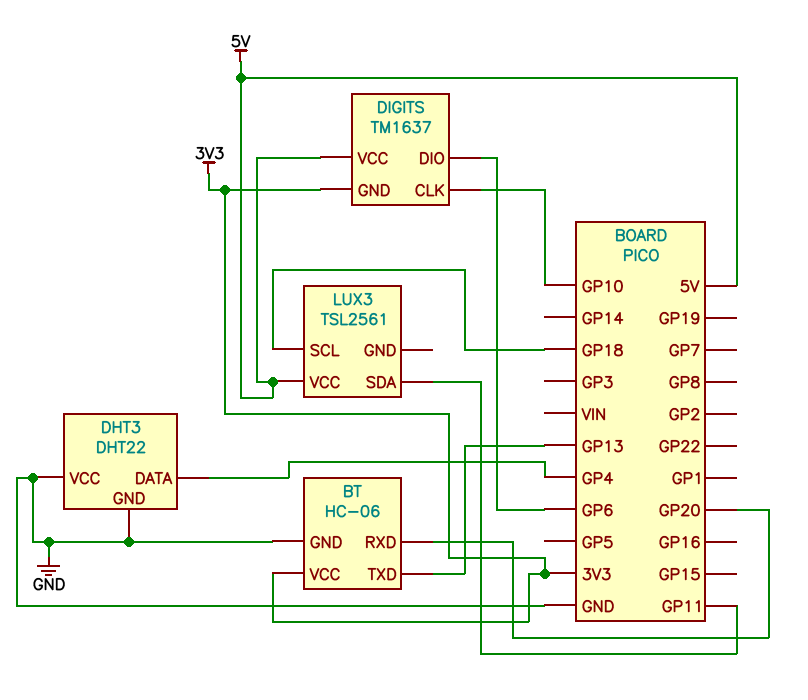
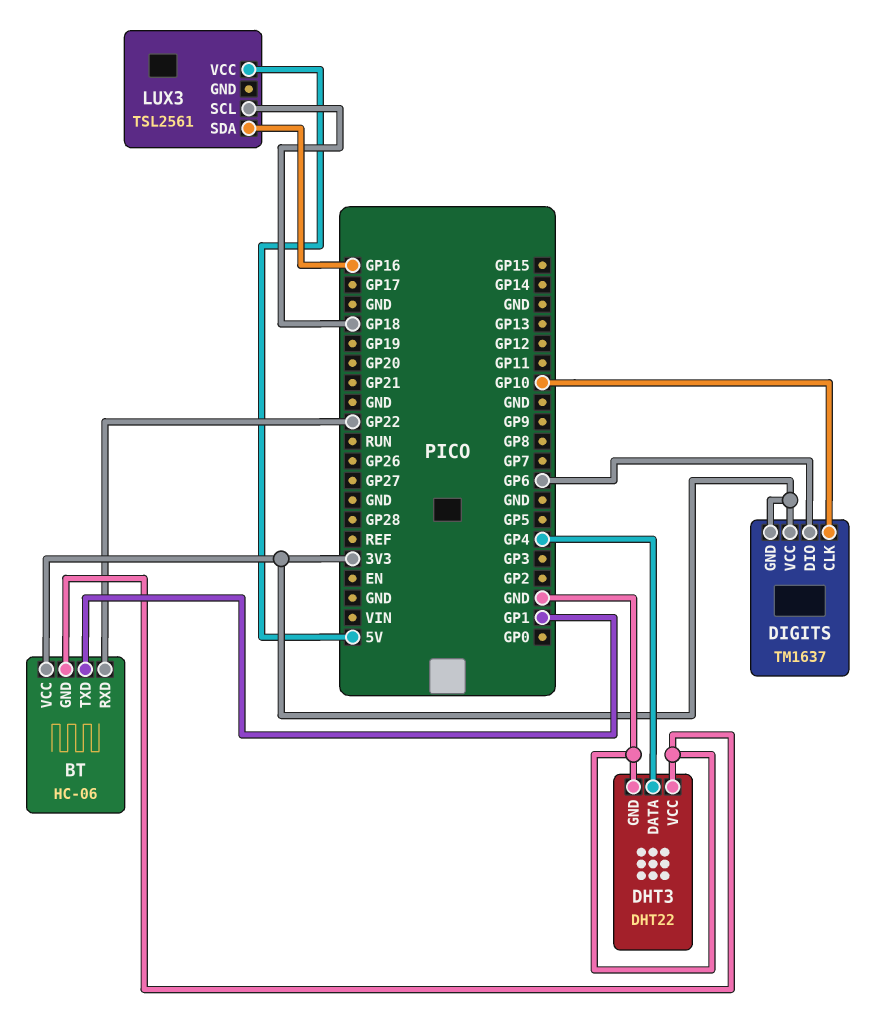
BT pin RXD: GP20 -> GP22
BT pin TXD: GP13 -> GP1
DIGITS pin VCC: 5V -> 3V3
LUX3 pin SDA: GP11 -> GP16

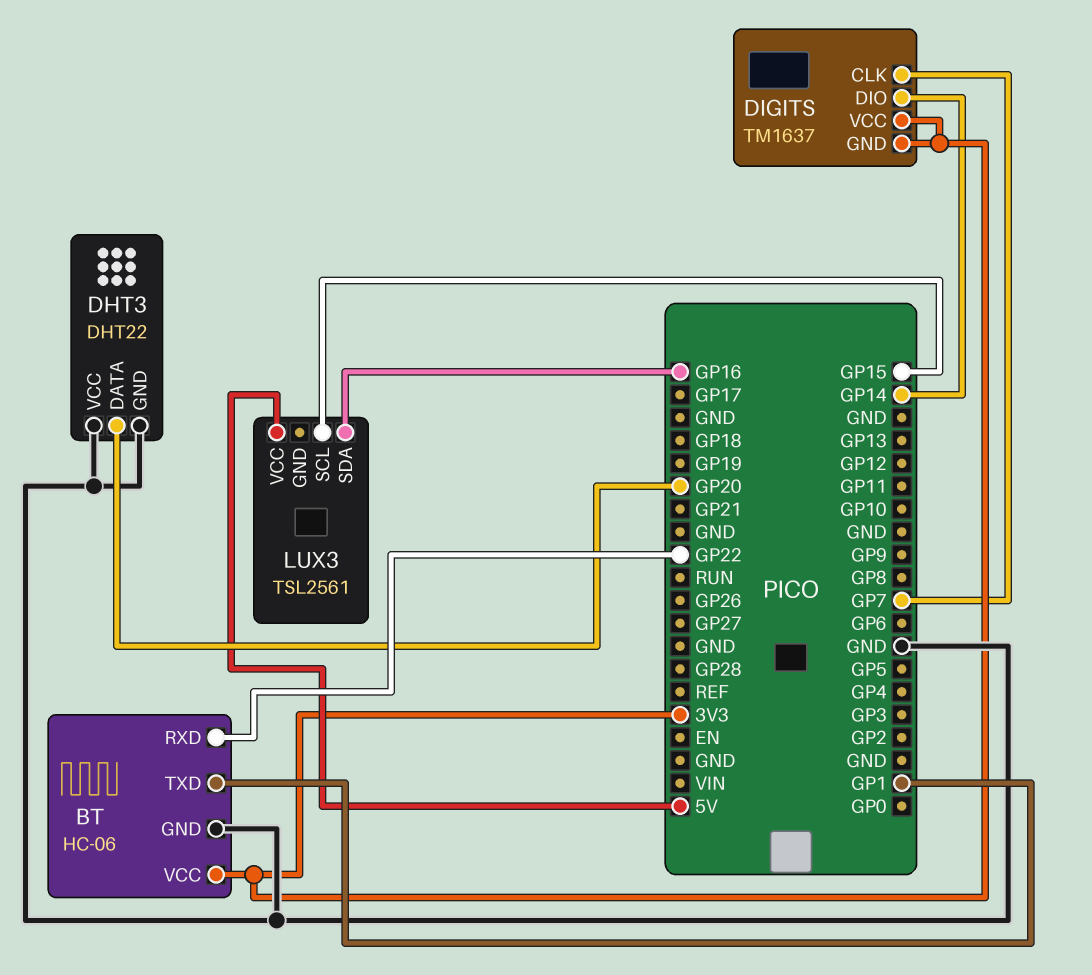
DHT3 pin DATA: GP4 -> GP20
DIGITS pin CLK: GP10 -> GP7
DIGITS pin DIO: GP6 -> GP14
LUX3 pin SCL: GP18 -> GP15

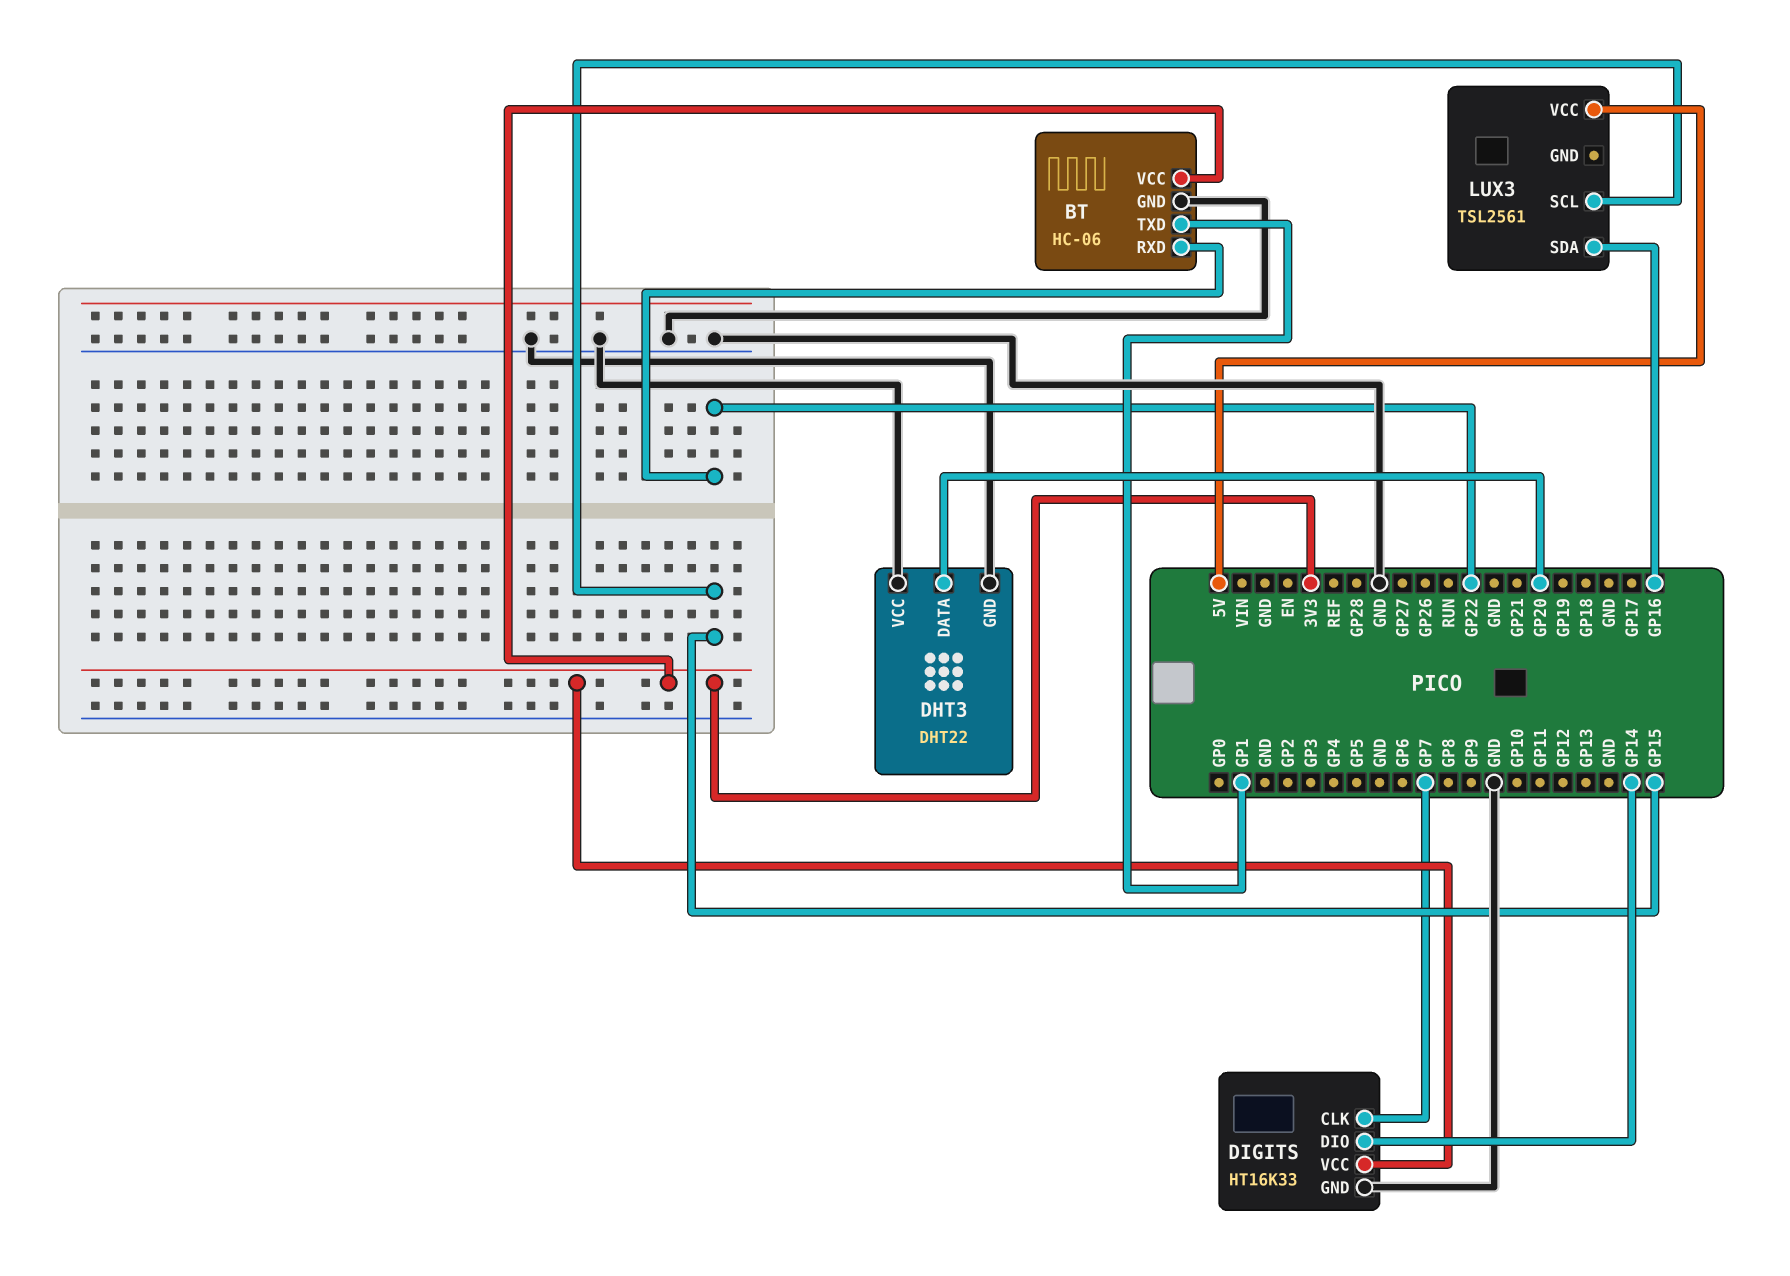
DIGITS: TM1637 -> HT16K33
DIGITS pin GND: 3V3 -> GND

